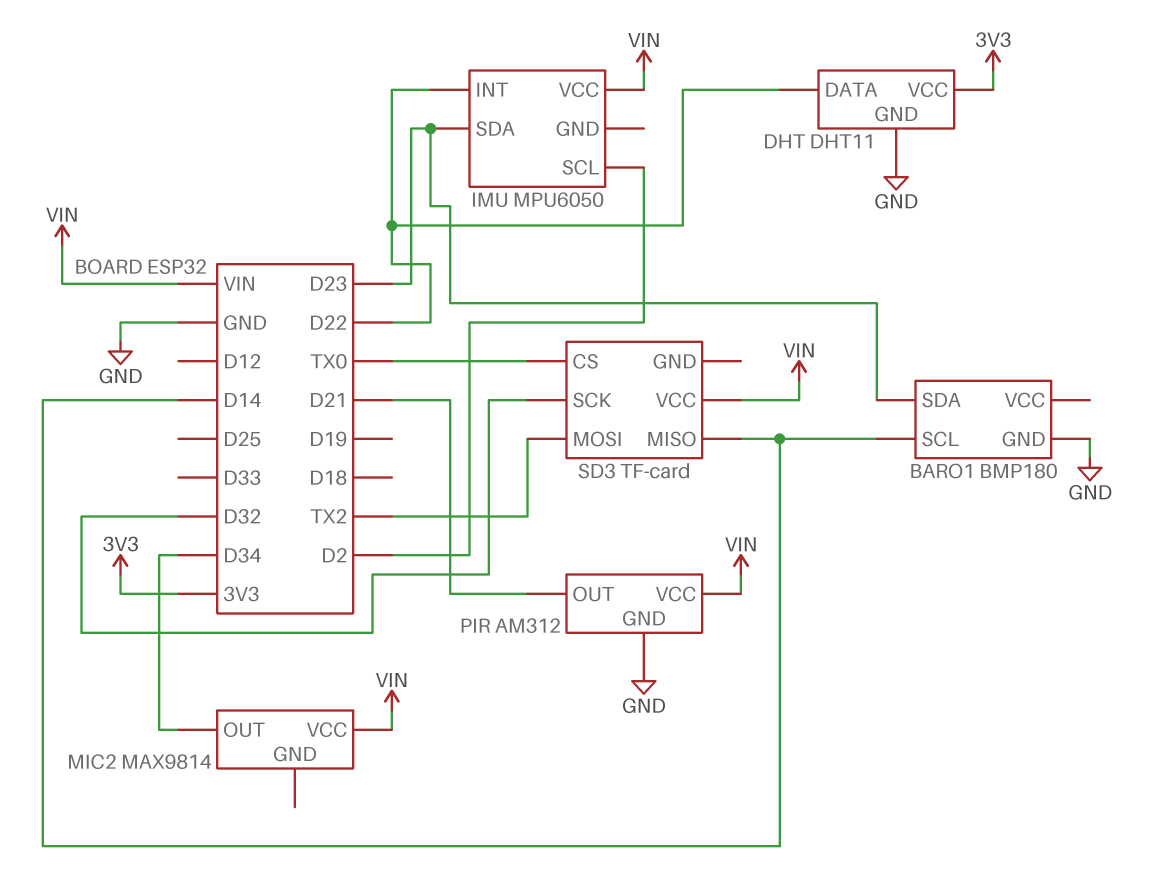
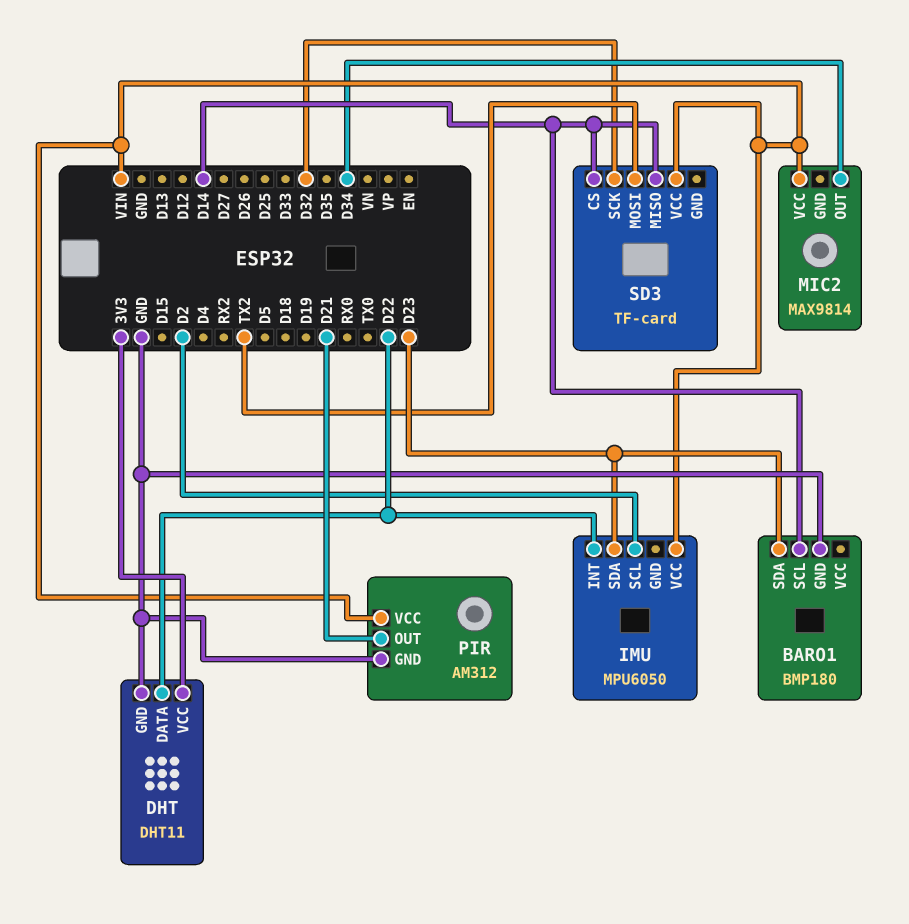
SD3 pin CS: TX0 -> D14

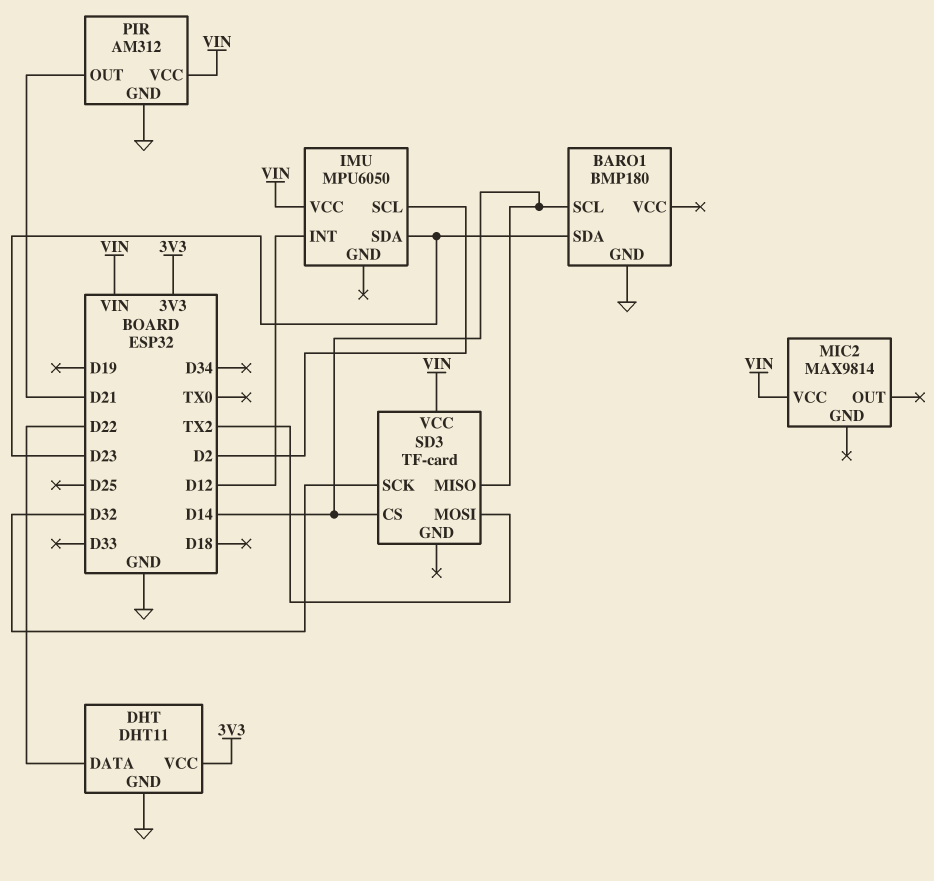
IMU pin INT: D22 -> D12
MIC2 pin OUT: D34 -> none

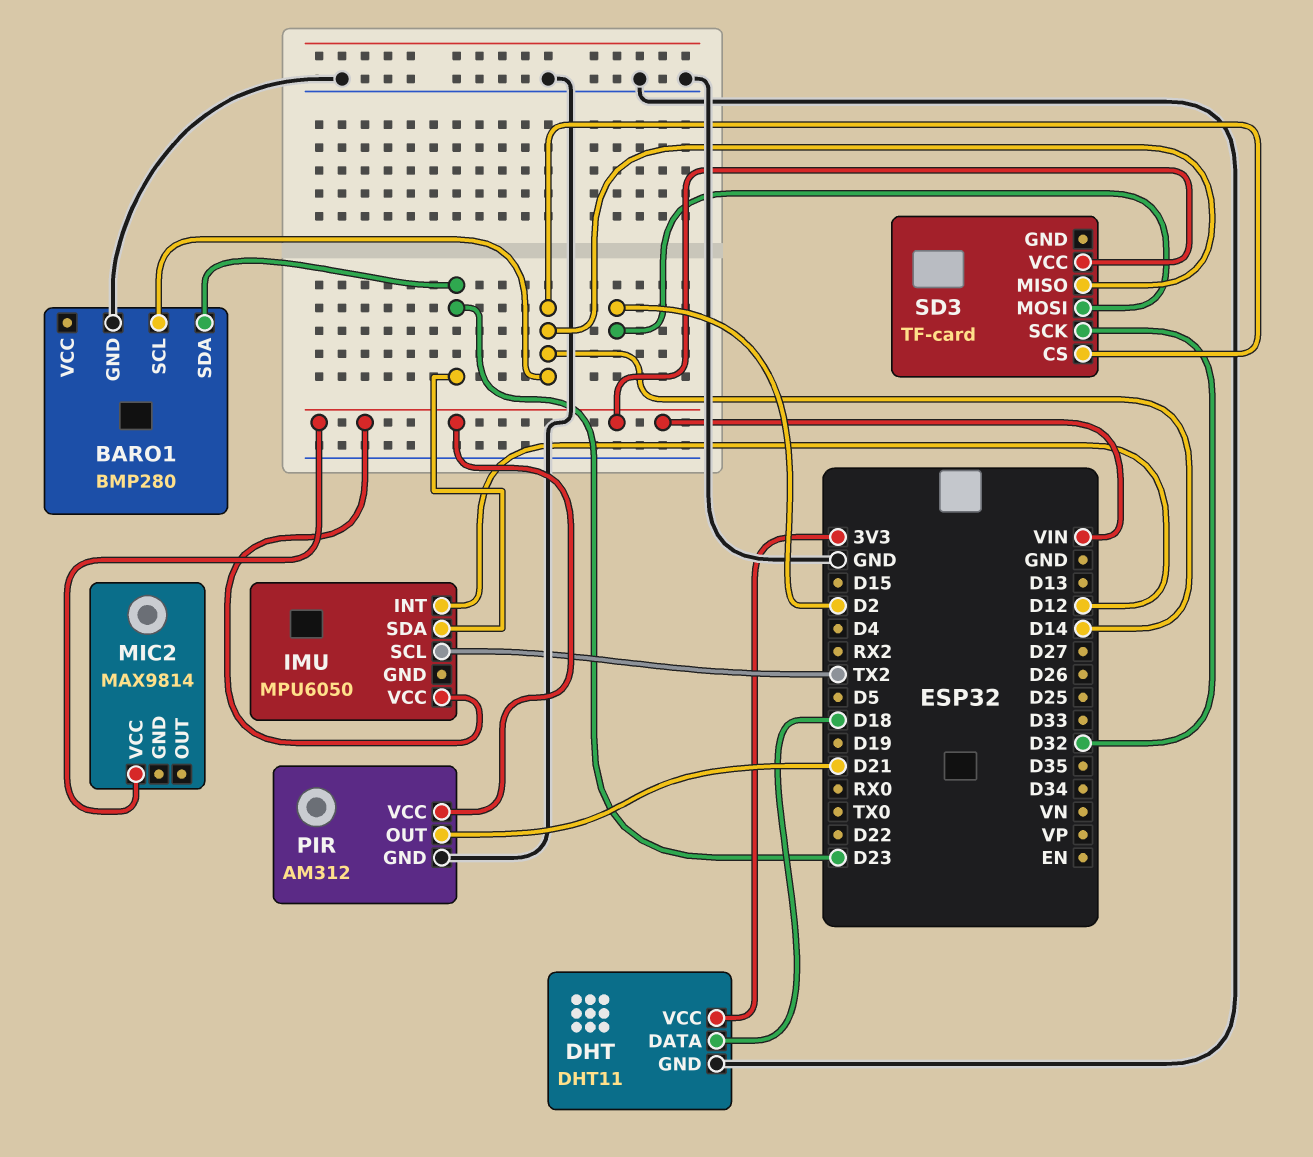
BARO1: BMP180 -> BMP280
DHT pin DATA: D22 -> D18
IMU pin SCL: D2 -> TX2
SD3 pin MOSI: TX2 -> D2

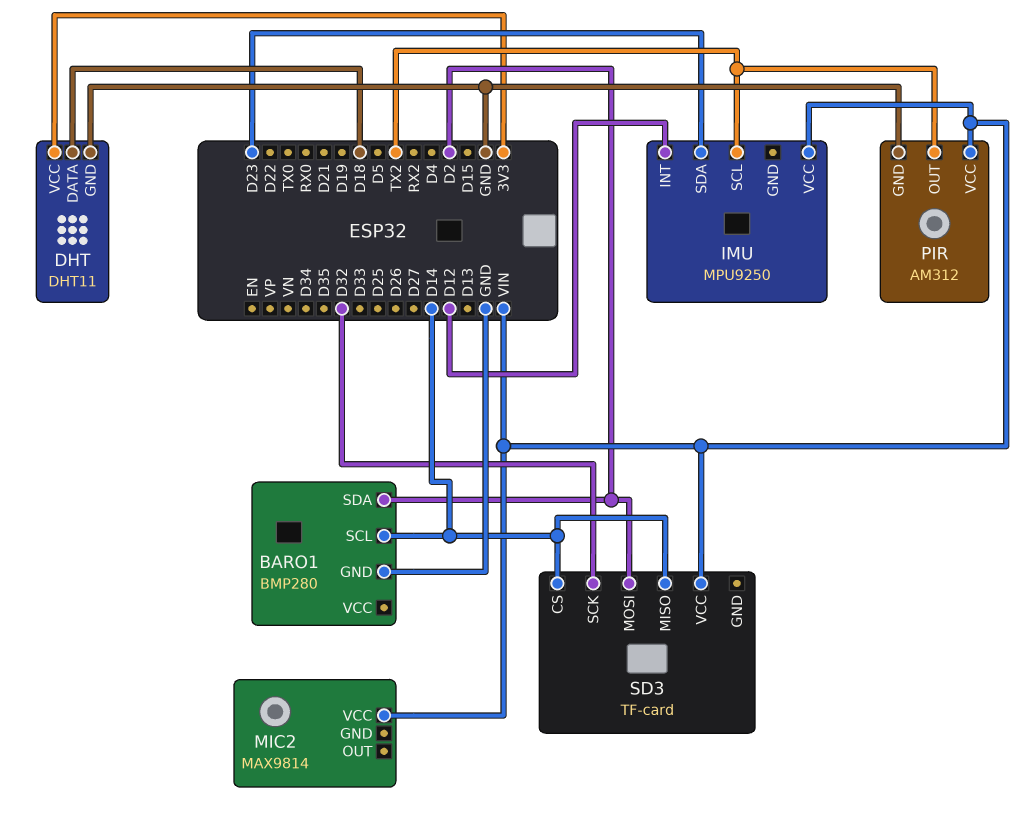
BARO1 pin SDA: D23 -> D2
IMU: MPU6050 -> MPU9250
PIR pin OUT: D21 -> TX2

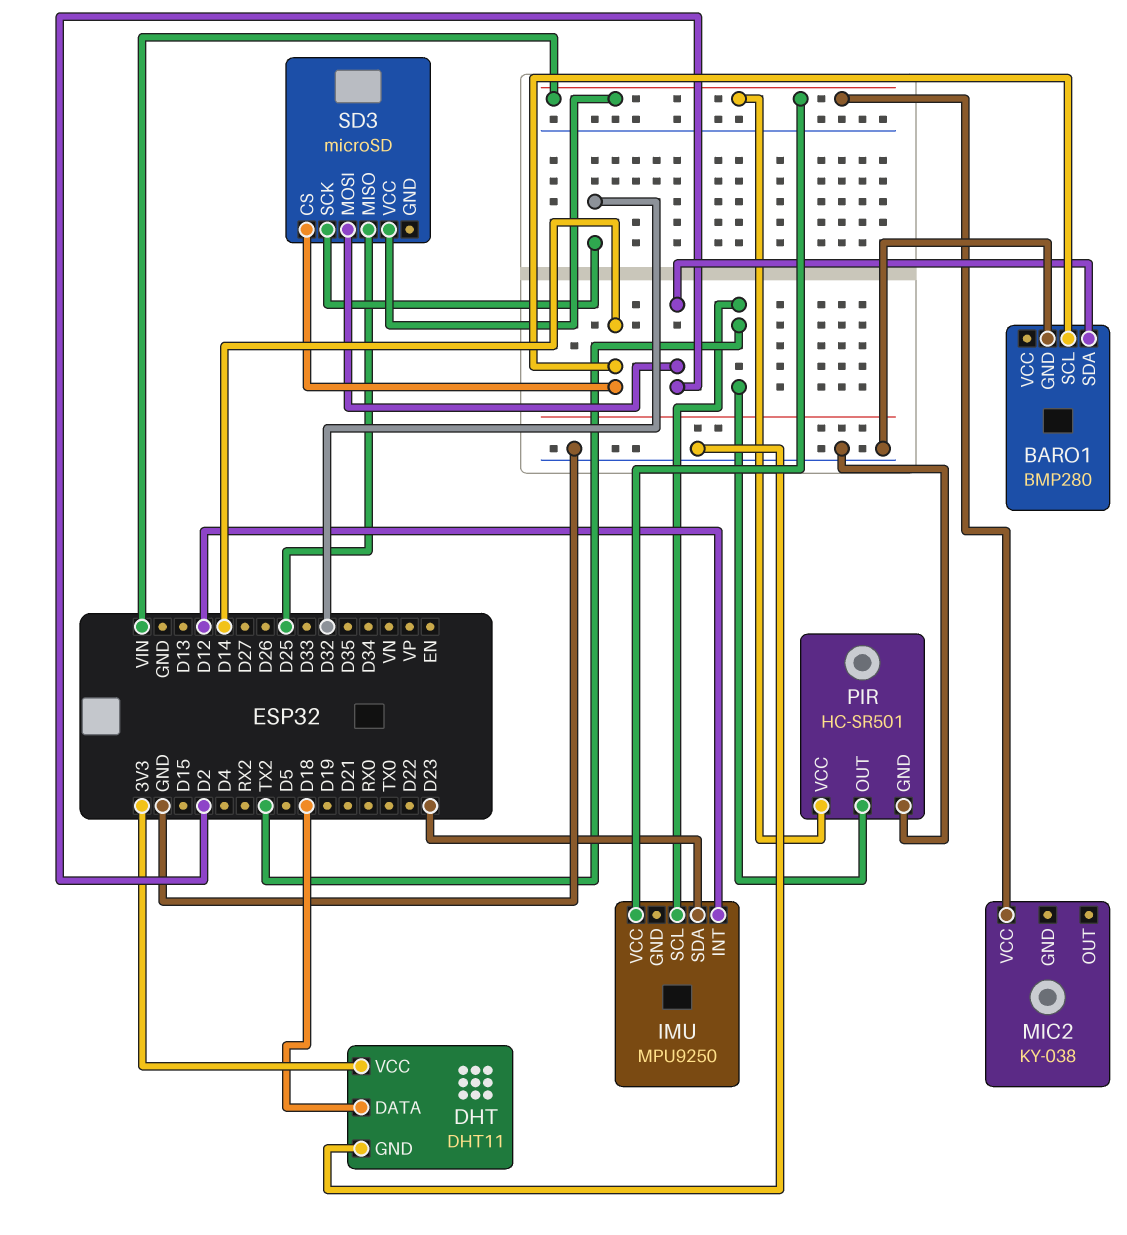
MIC2: MAX9814 -> KY-038
PIR: AM312 -> HC-SR501
SD3: TF-card -> microSD
SD3 pin MISO: D14 -> D25

